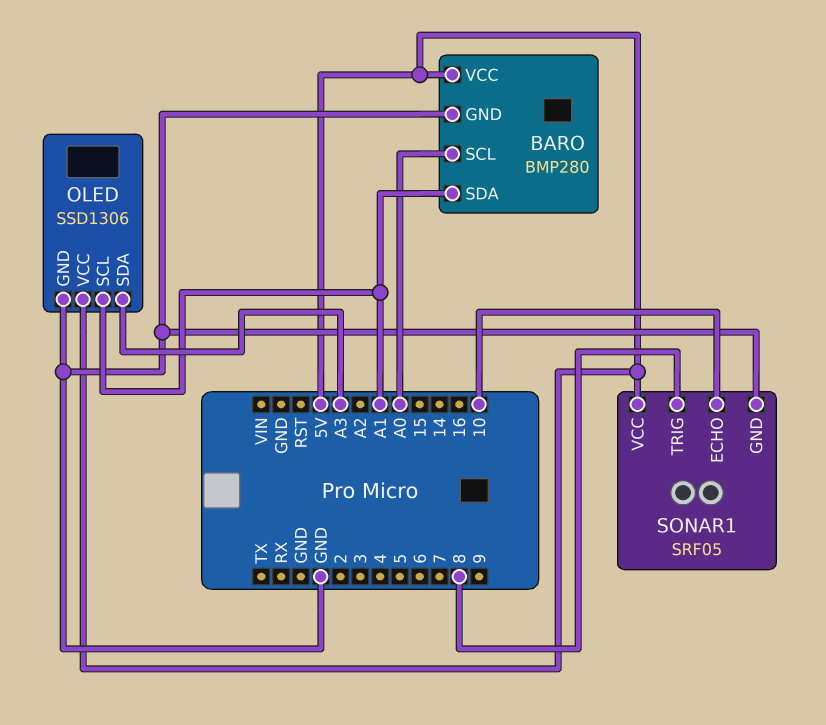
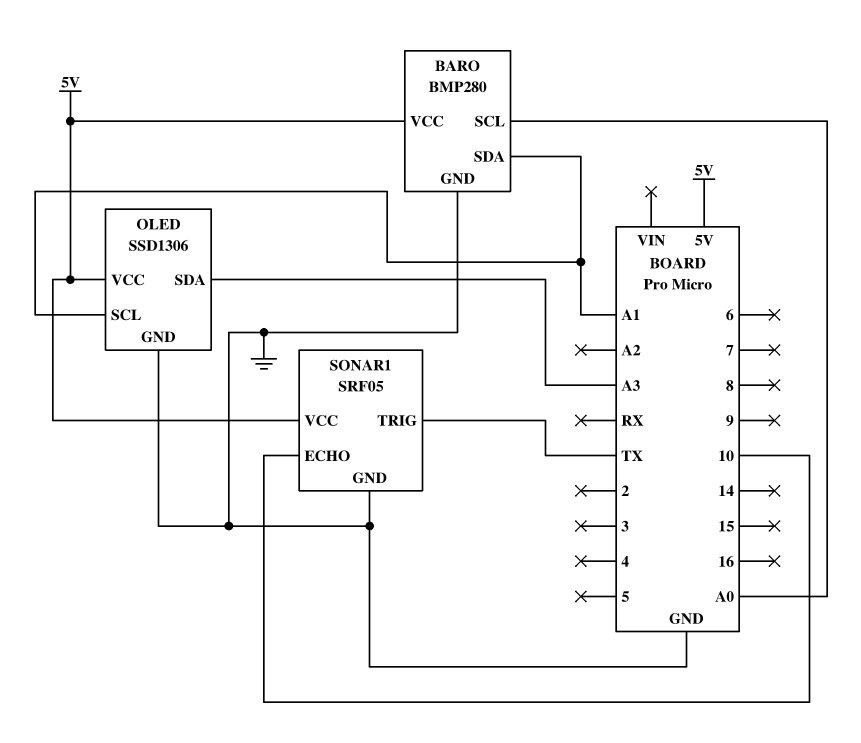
SONAR1 pin TRIG: 8 -> TX

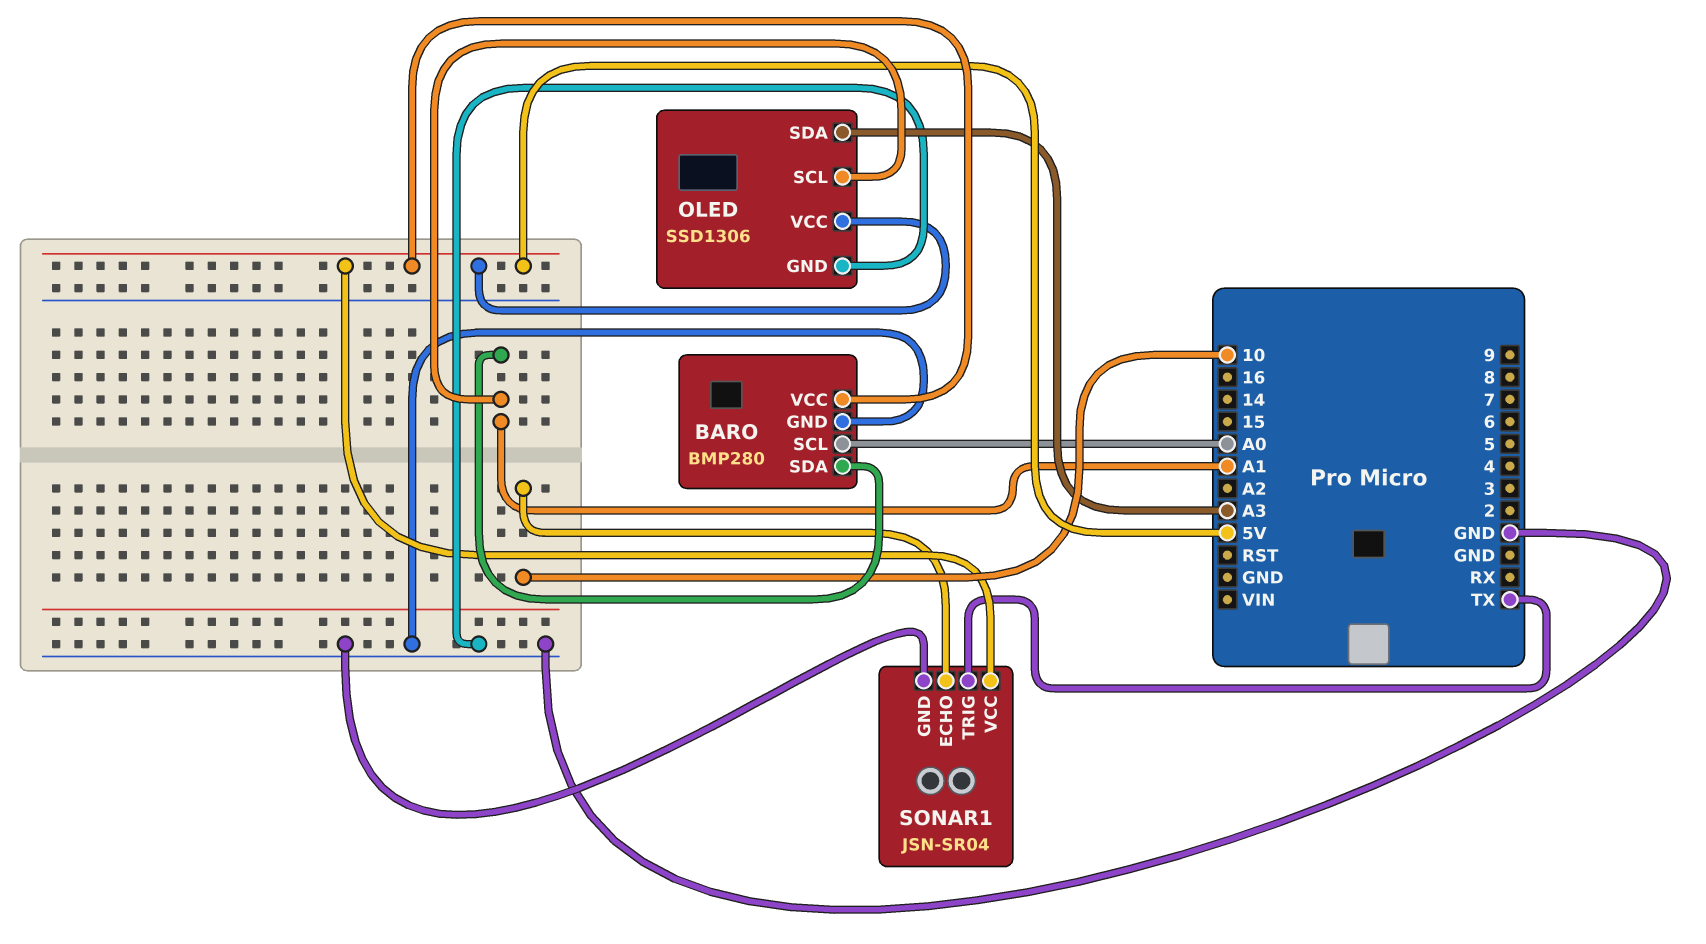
SONAR1: SRF05 -> JSN-SR04

